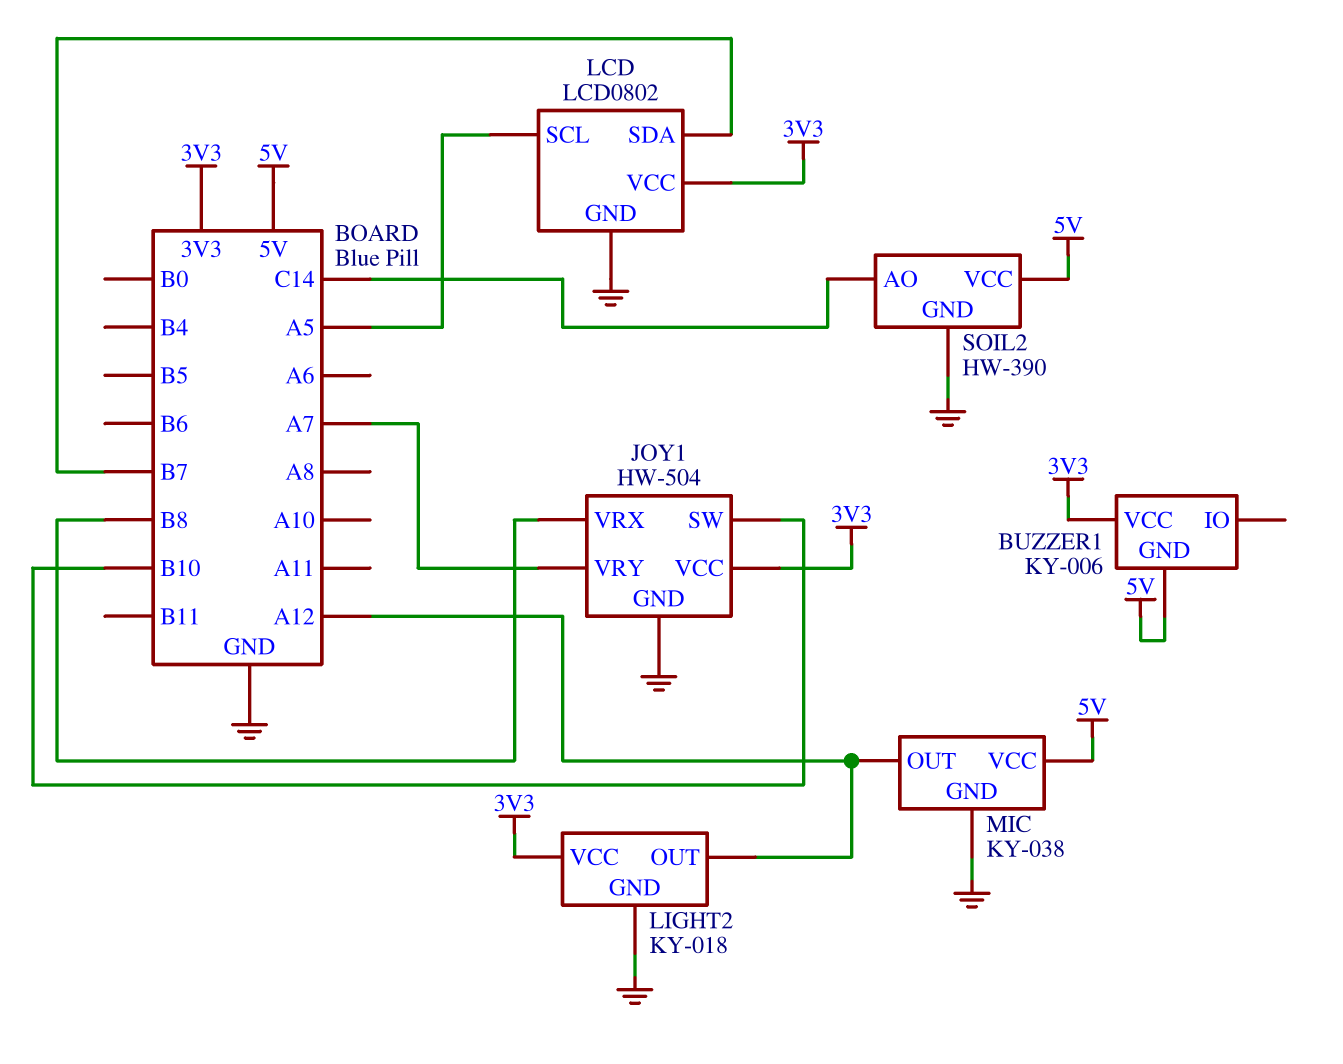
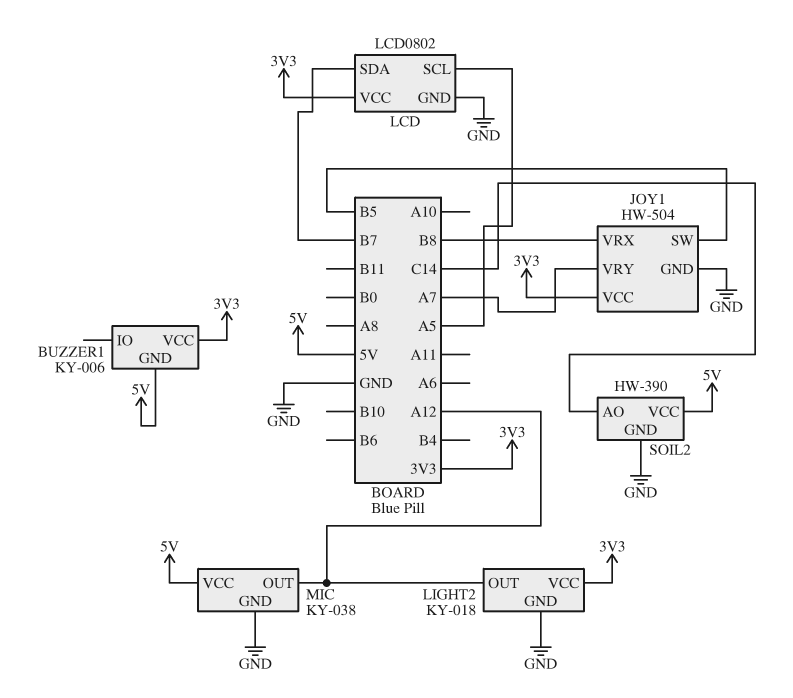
JOY1 pin SW: B10 -> B5

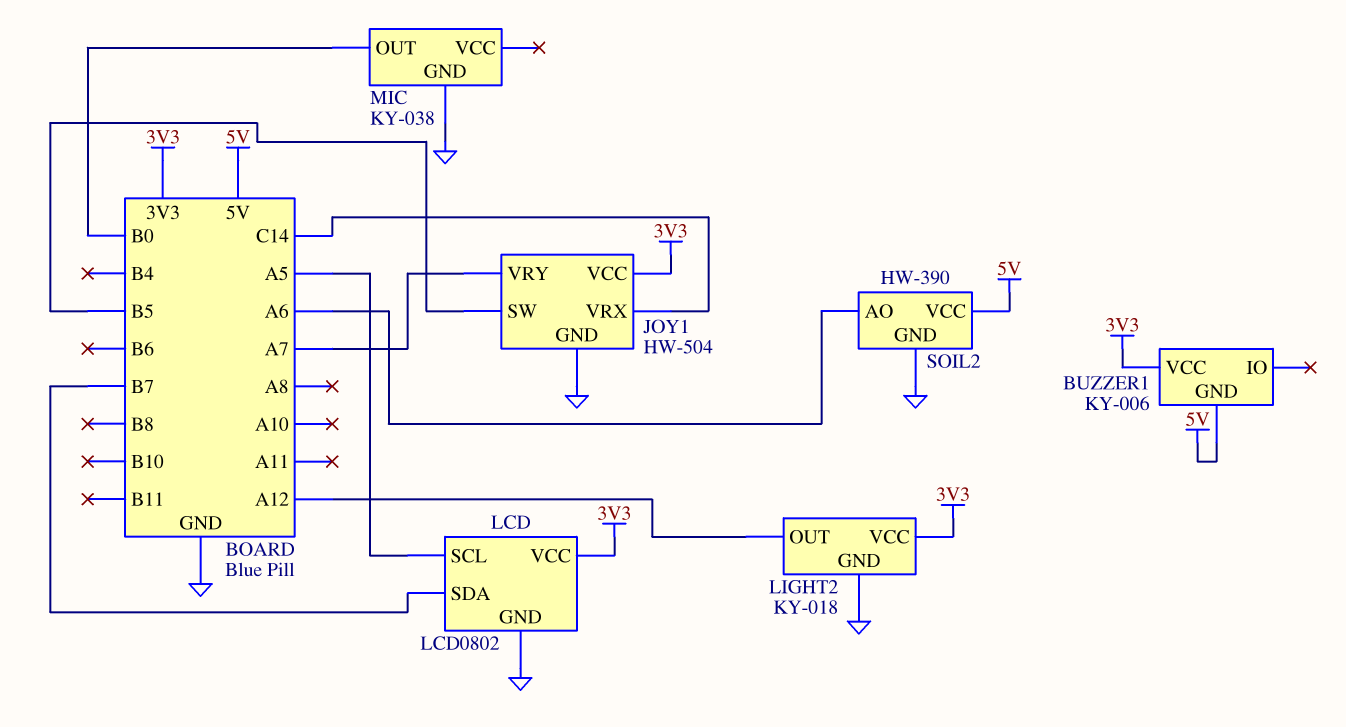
JOY1 pin VRX: B8 -> C14
MIC pin OUT: A12 -> B0
MIC pin VCC: 5V -> none
SOIL2 pin AO: C14 -> A6

